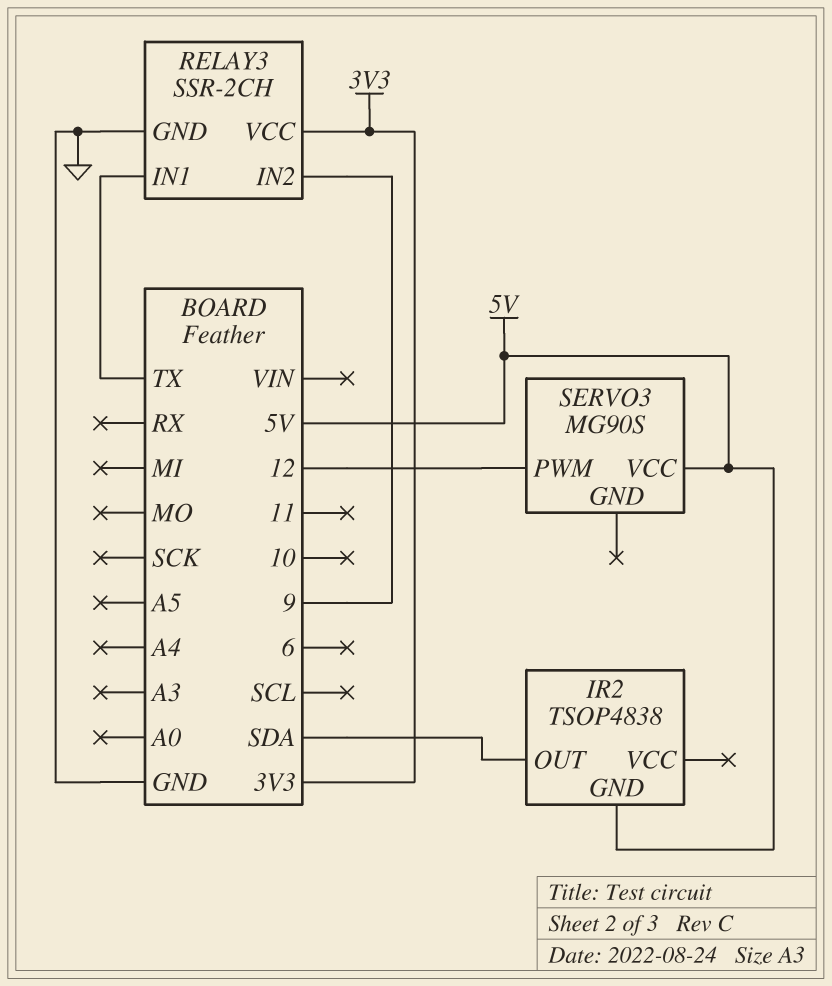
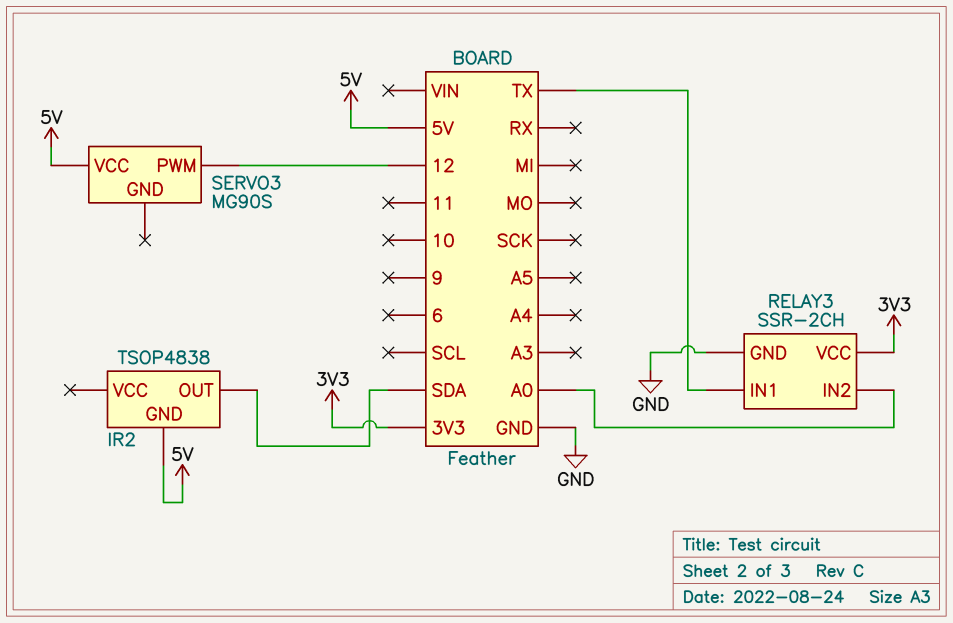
RELAY3 pin IN2: 9 -> A0

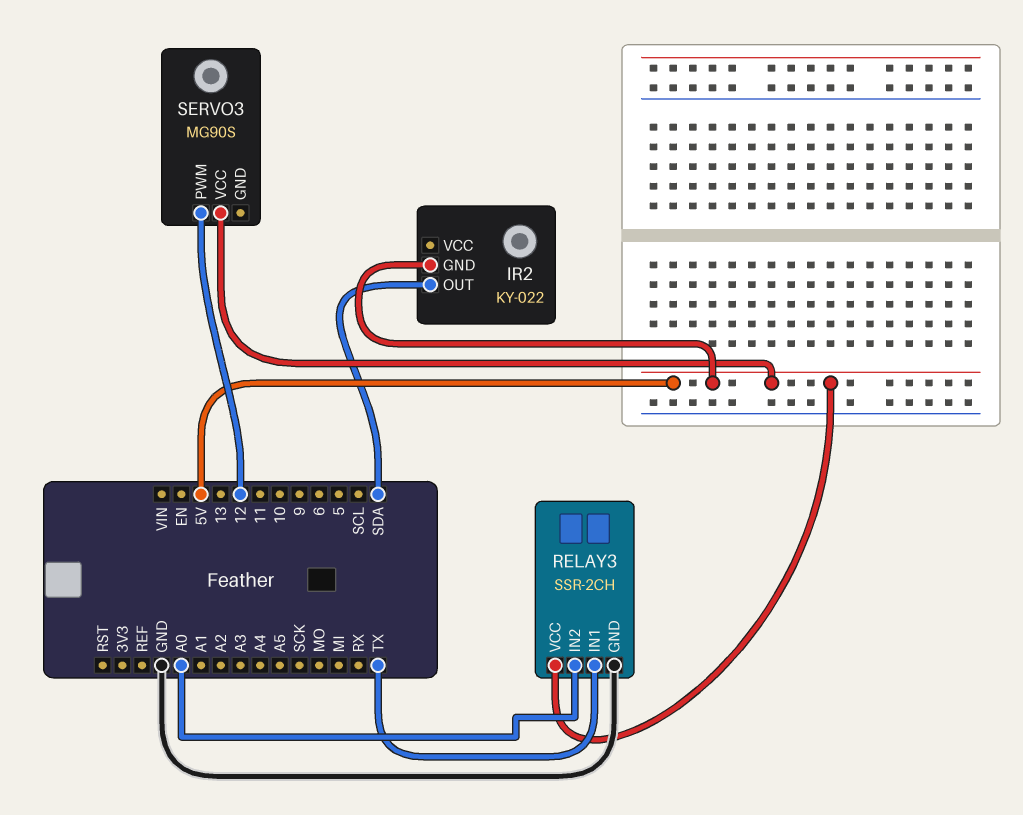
IR2: TSOP4838 -> KY-022
RELAY3 pin VCC: 3V3 -> 5V

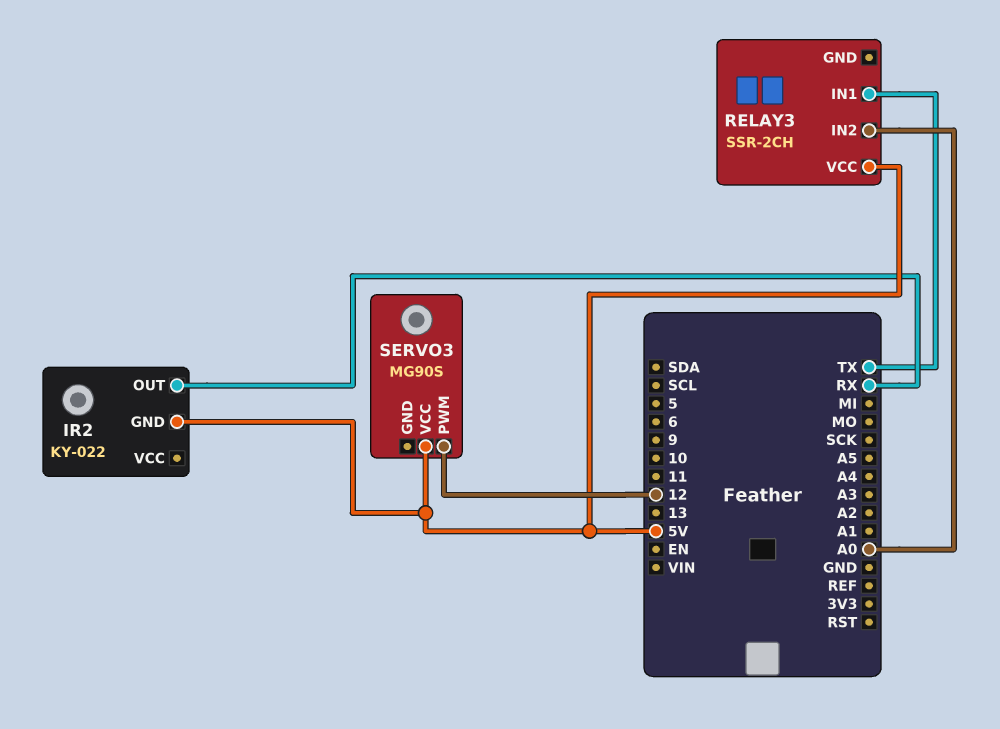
IR2 pin OUT: SDA -> RX
RELAY3 pin GND: GND -> none

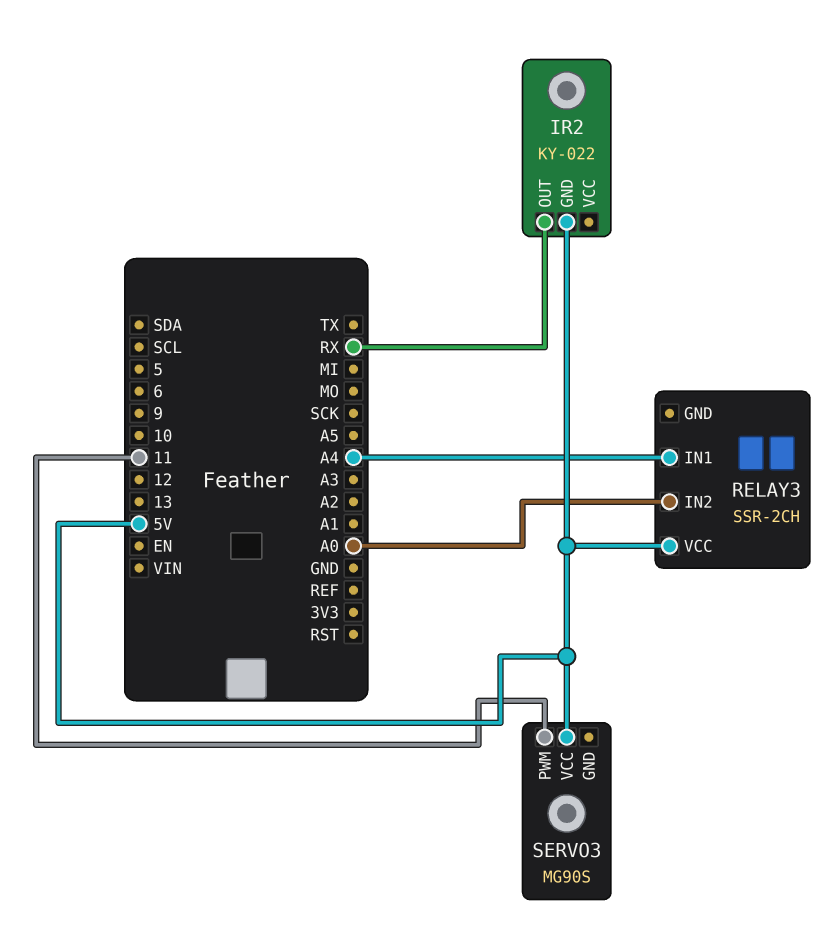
RELAY3 pin IN1: TX -> A4
SERVO3 pin PWM: 12 -> 11

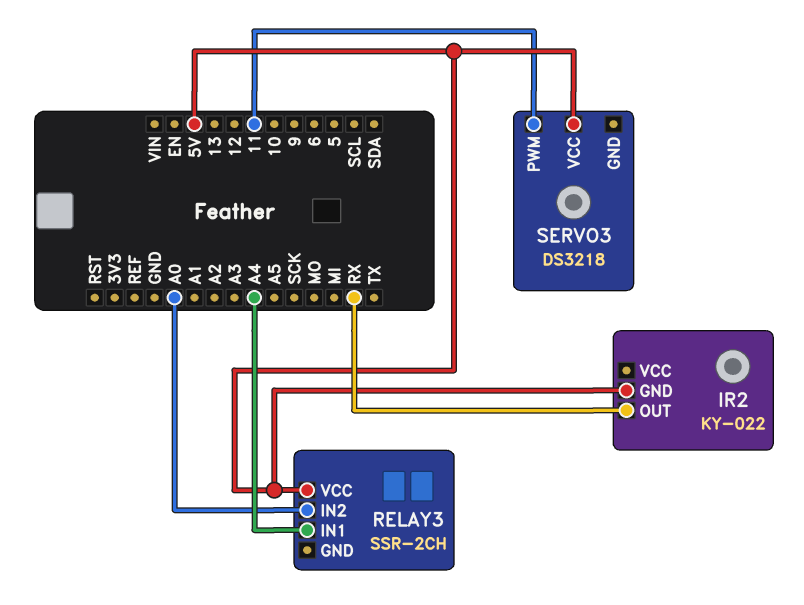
SERVO3: MG90S -> DS3218

